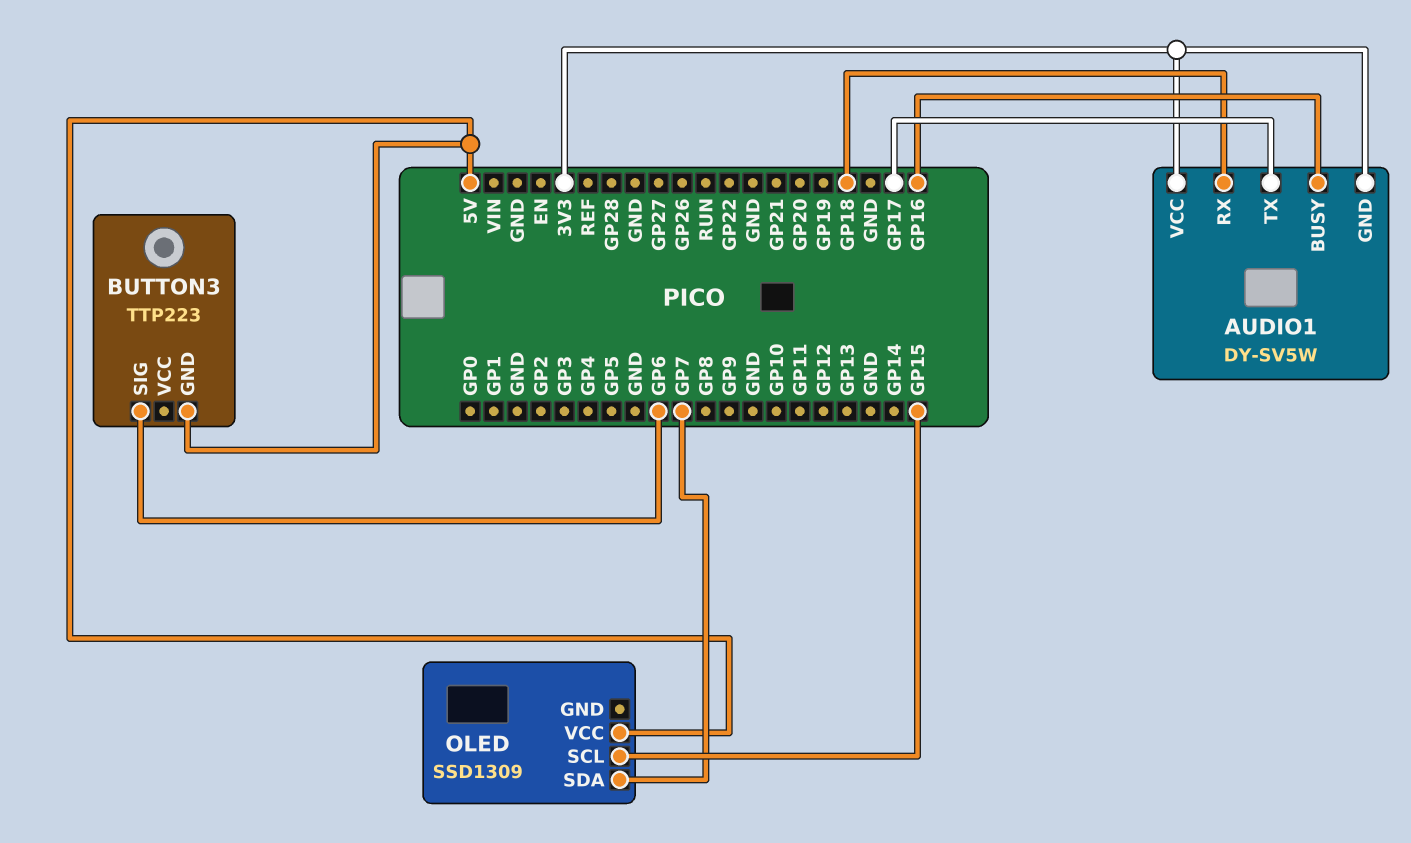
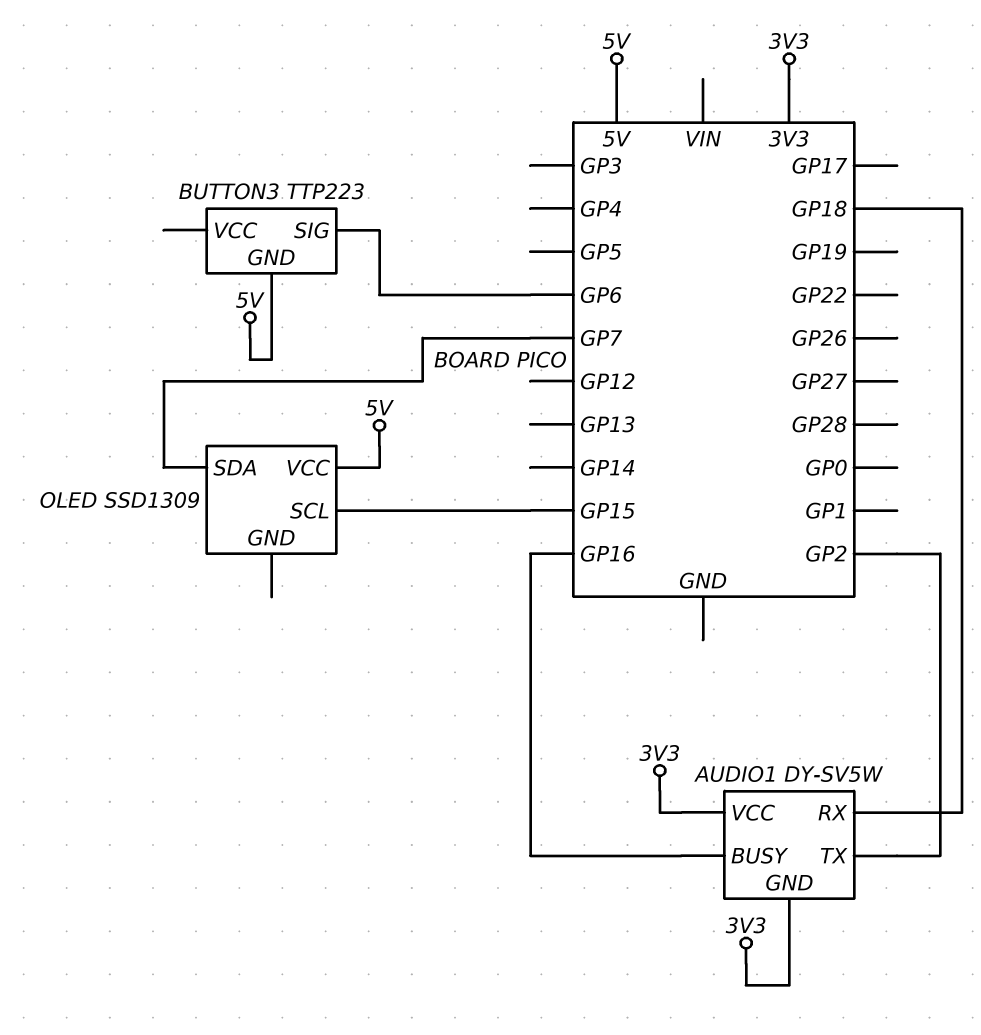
AUDIO1 pin TX: GP17 -> GP2

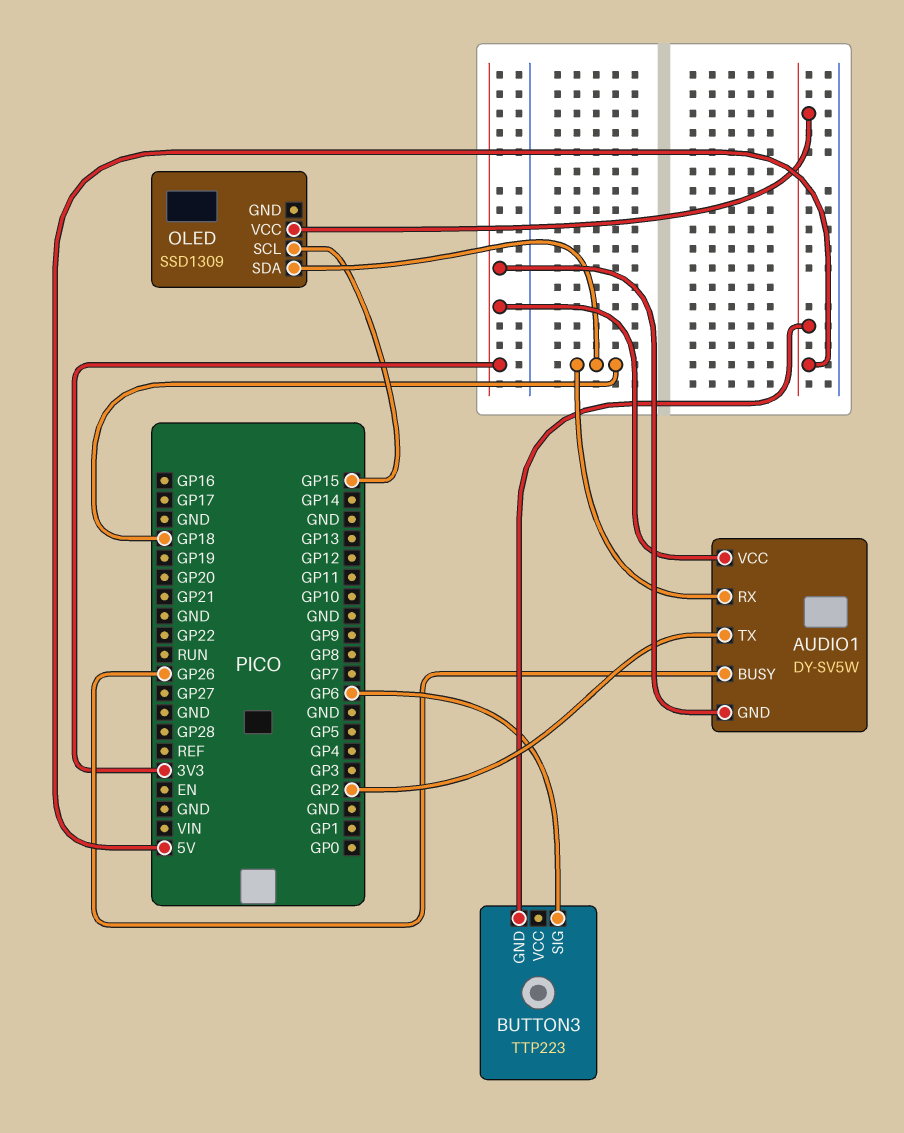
AUDIO1 pin BUSY: GP16 -> GP26
OLED pin SDA: GP7 -> GP18

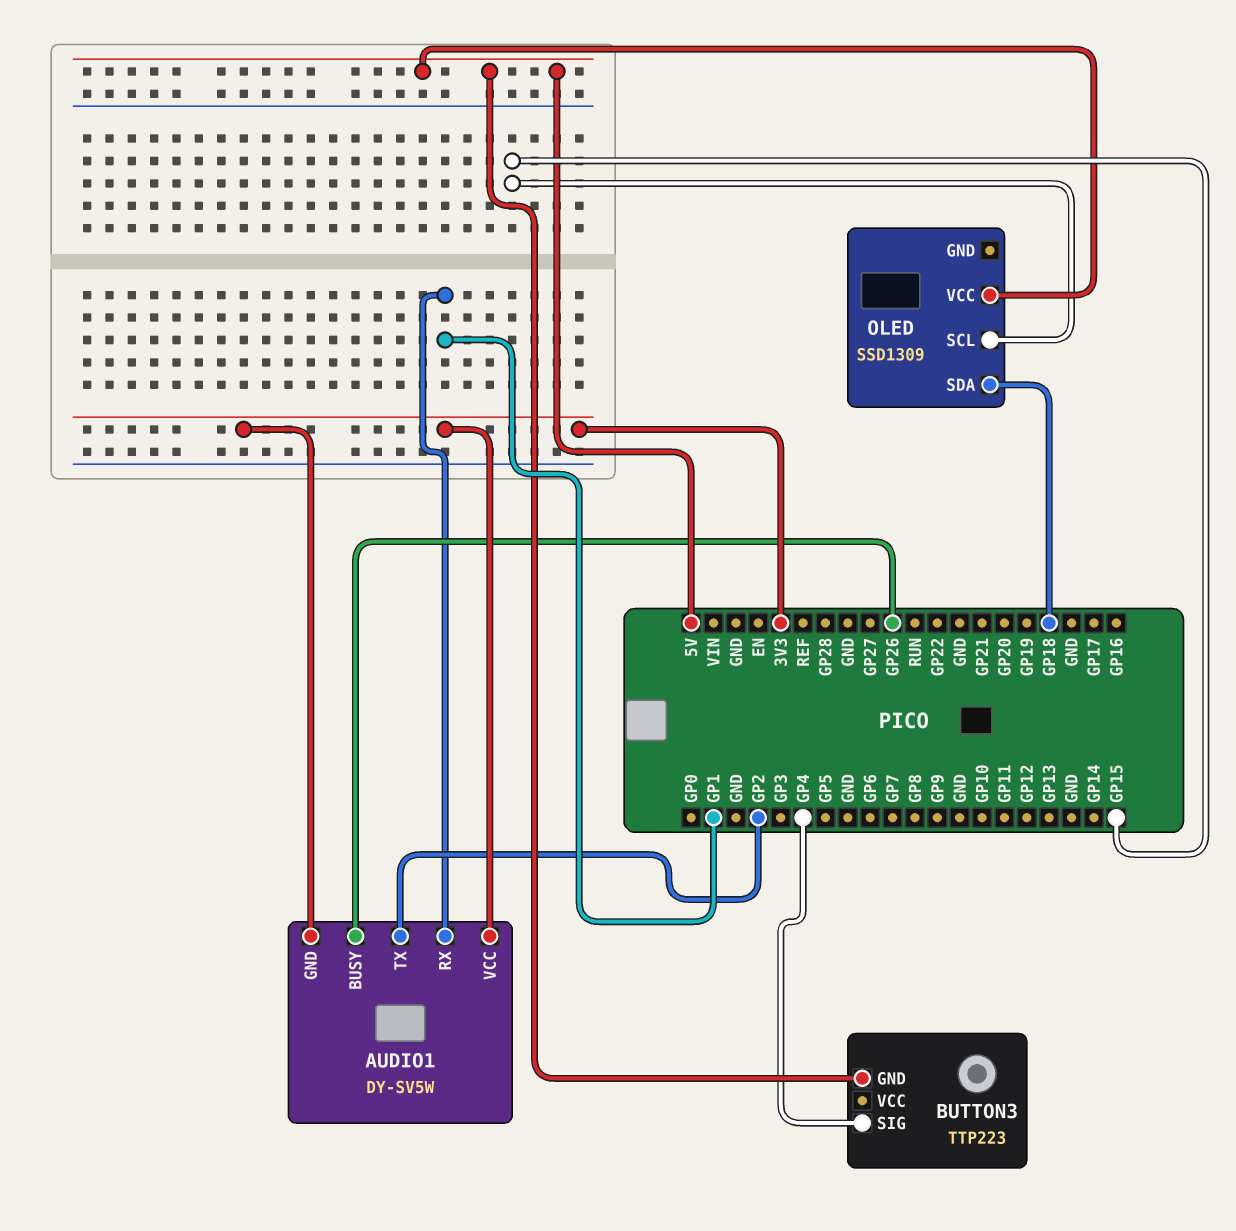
AUDIO1 pin RX: GP18 -> GP1
BUTTON3 pin SIG: GP6 -> GP4

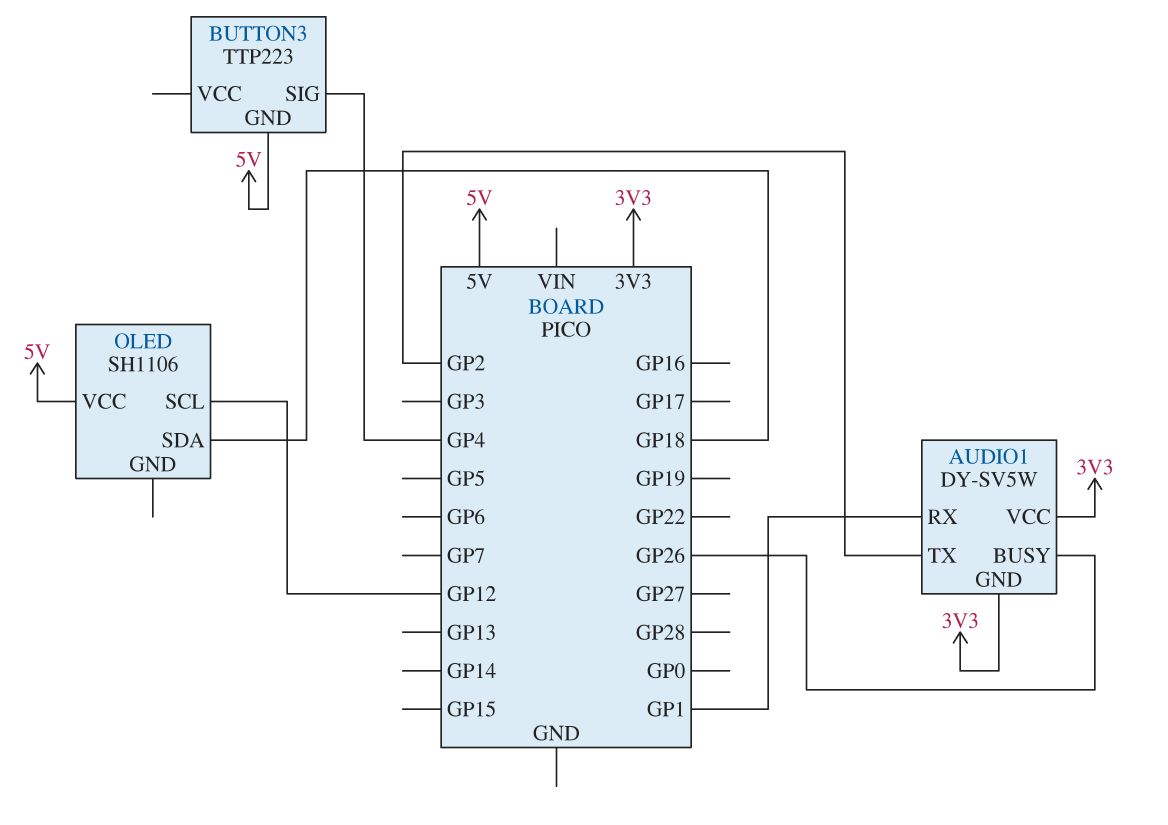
OLED: SSD1309 -> SH1106
OLED pin SCL: GP15 -> GP12

